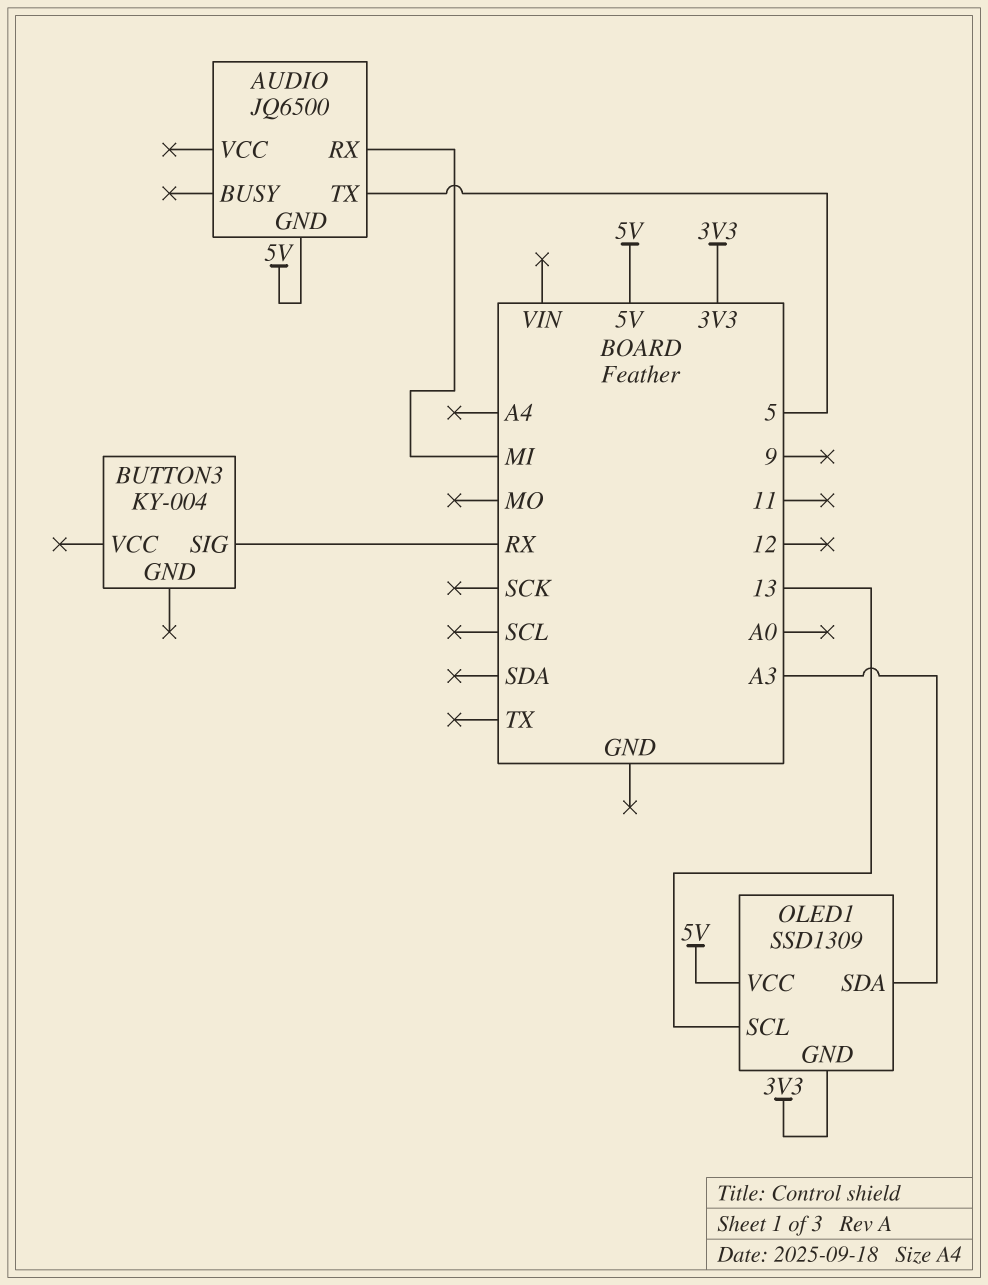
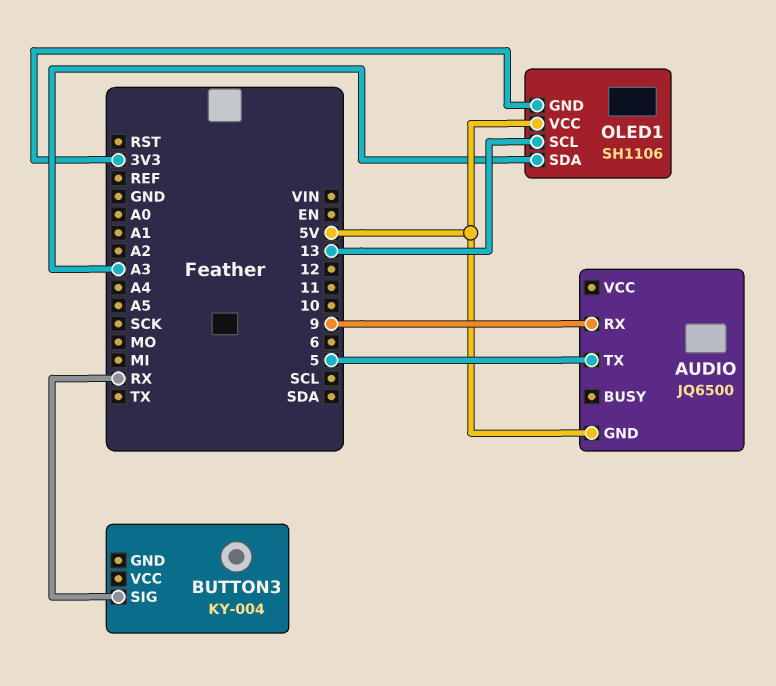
AUDIO pin RX: MI -> 9
OLED1: SSD1309 -> SH1106

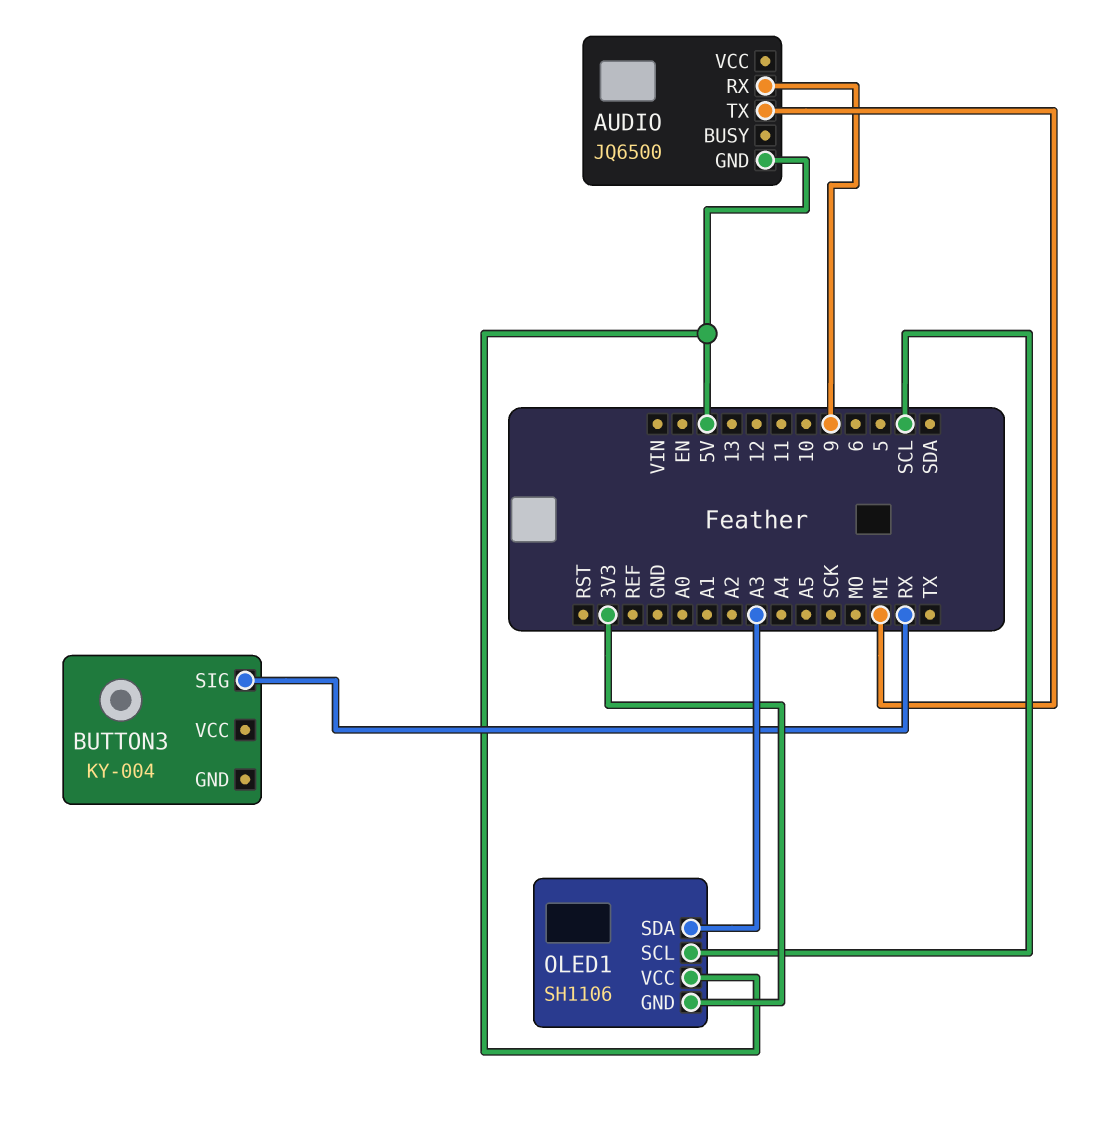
AUDIO pin TX: 5 -> MI
OLED1 pin SCL: 13 -> SCL

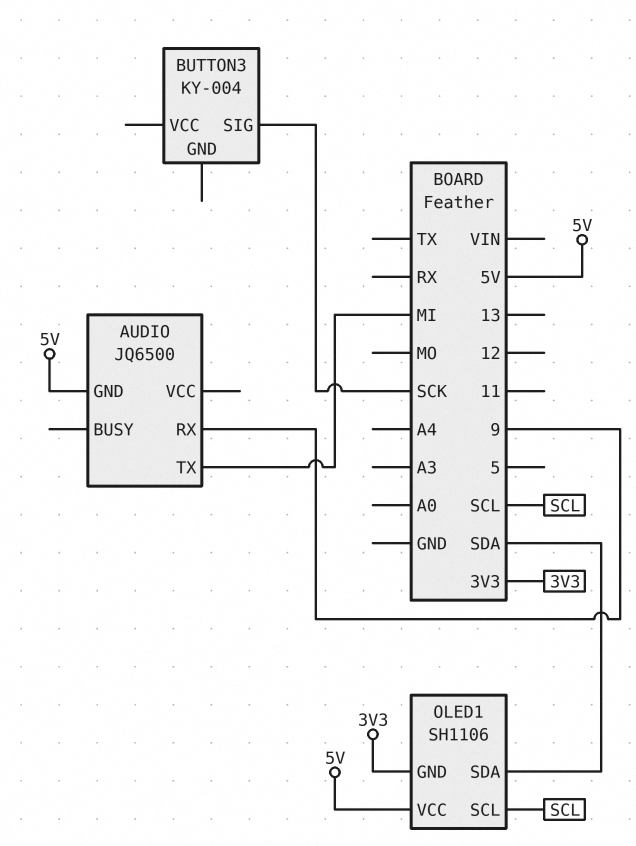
BUTTON3 pin SIG: RX -> SCK
OLED1 pin SDA: A3 -> SDA

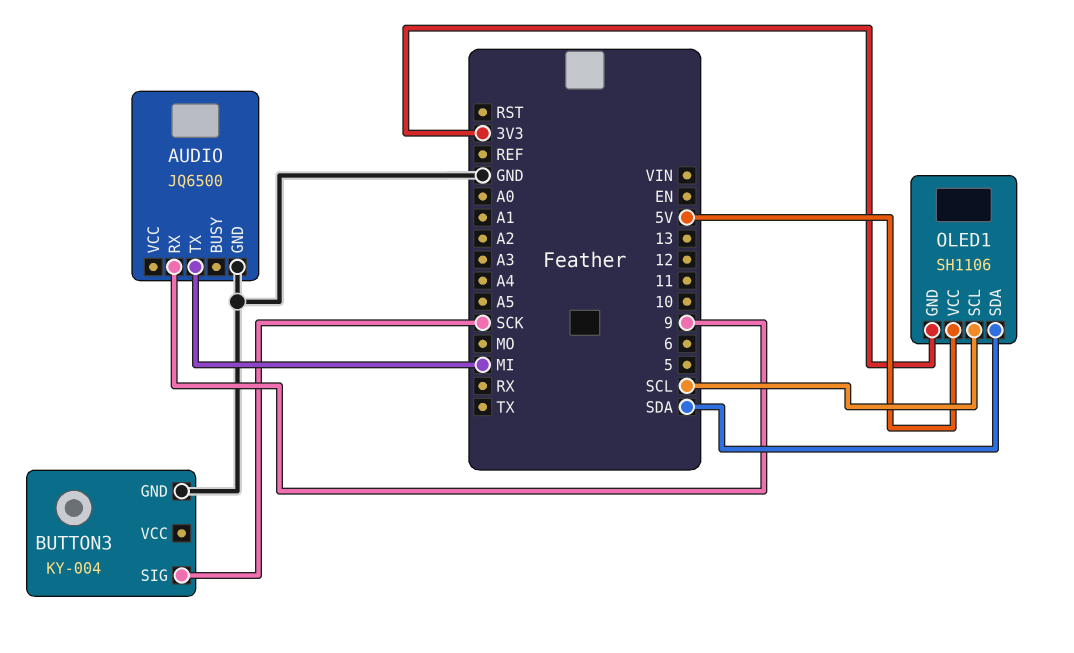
AUDIO pin GND: 5V -> GND
BUTTON3 pin GND: none -> GND

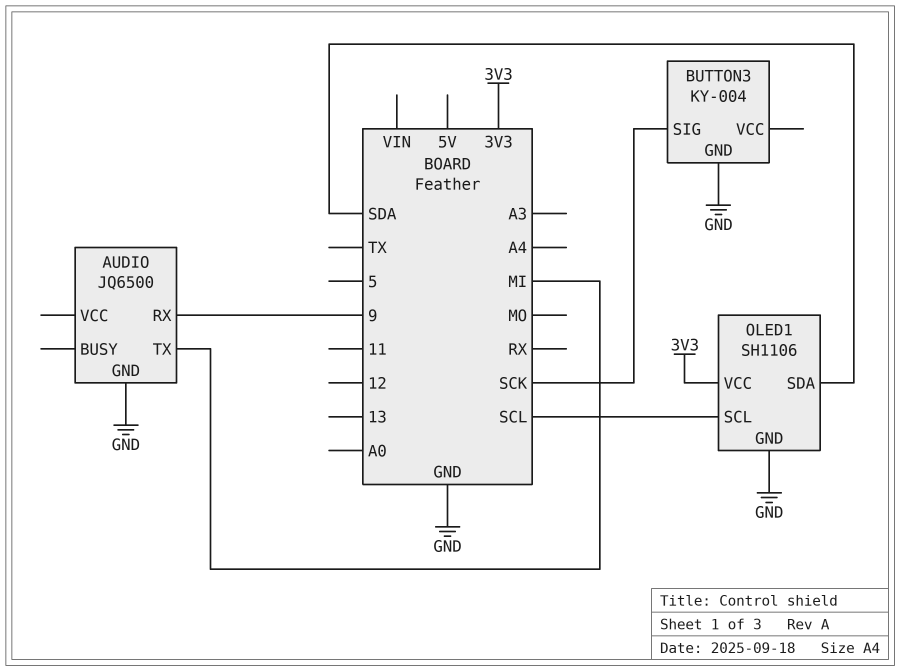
OLED1 pin GND: 3V3 -> GND
OLED1 pin VCC: 5V -> 3V3

